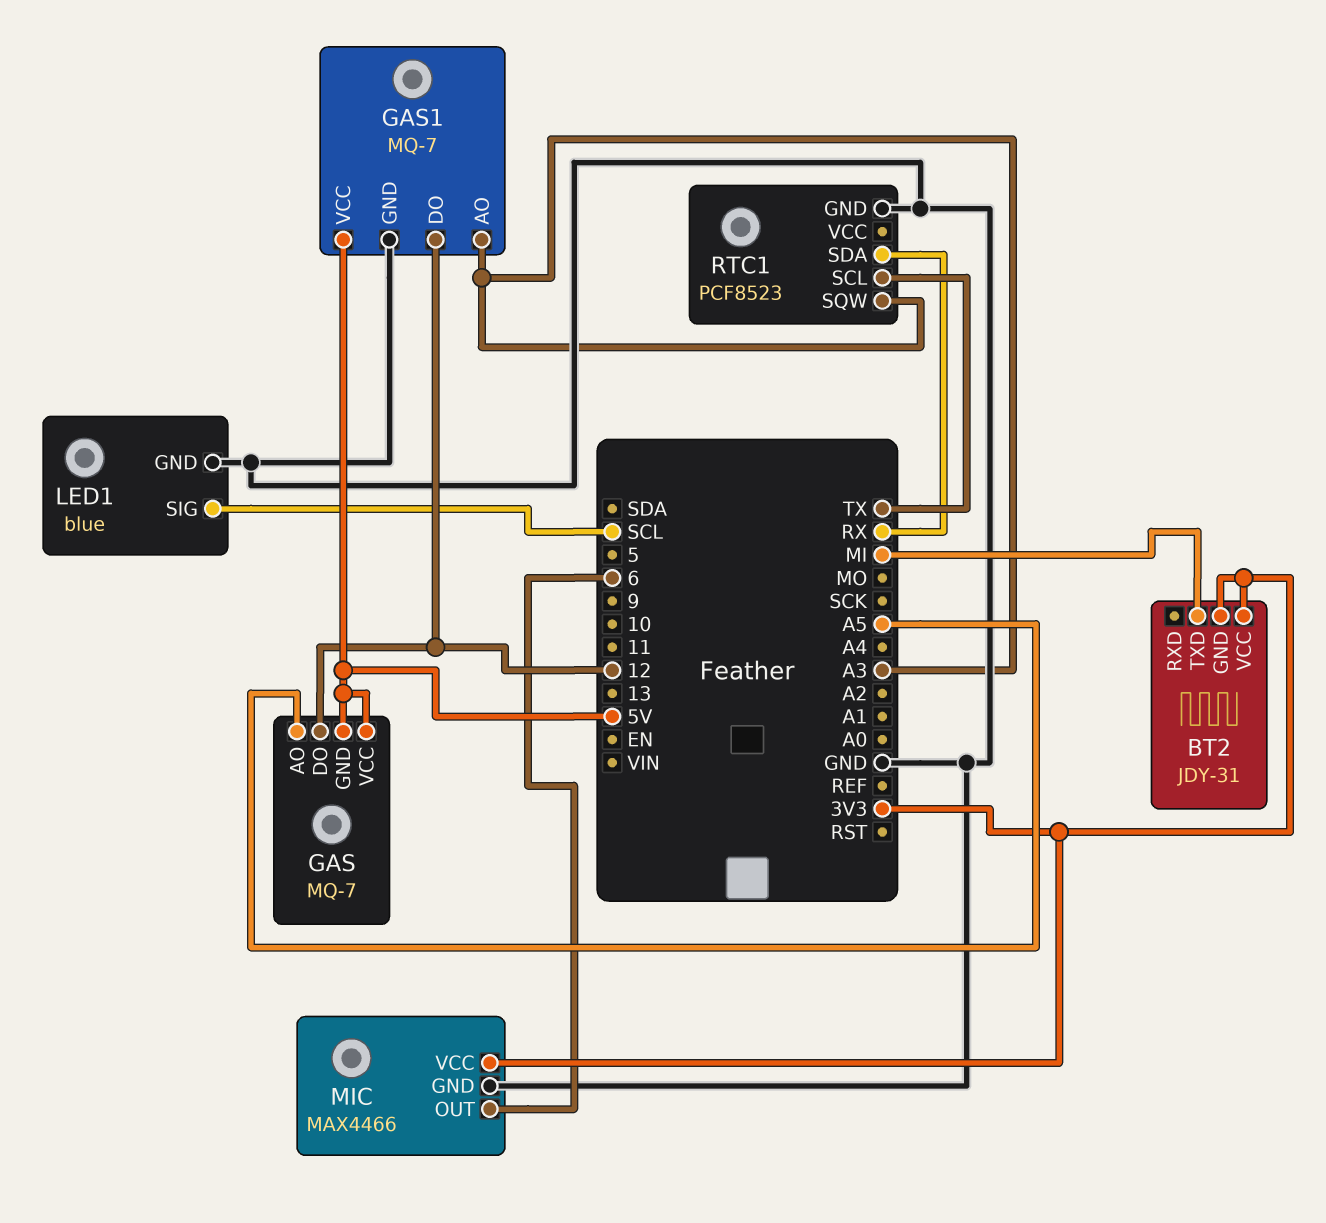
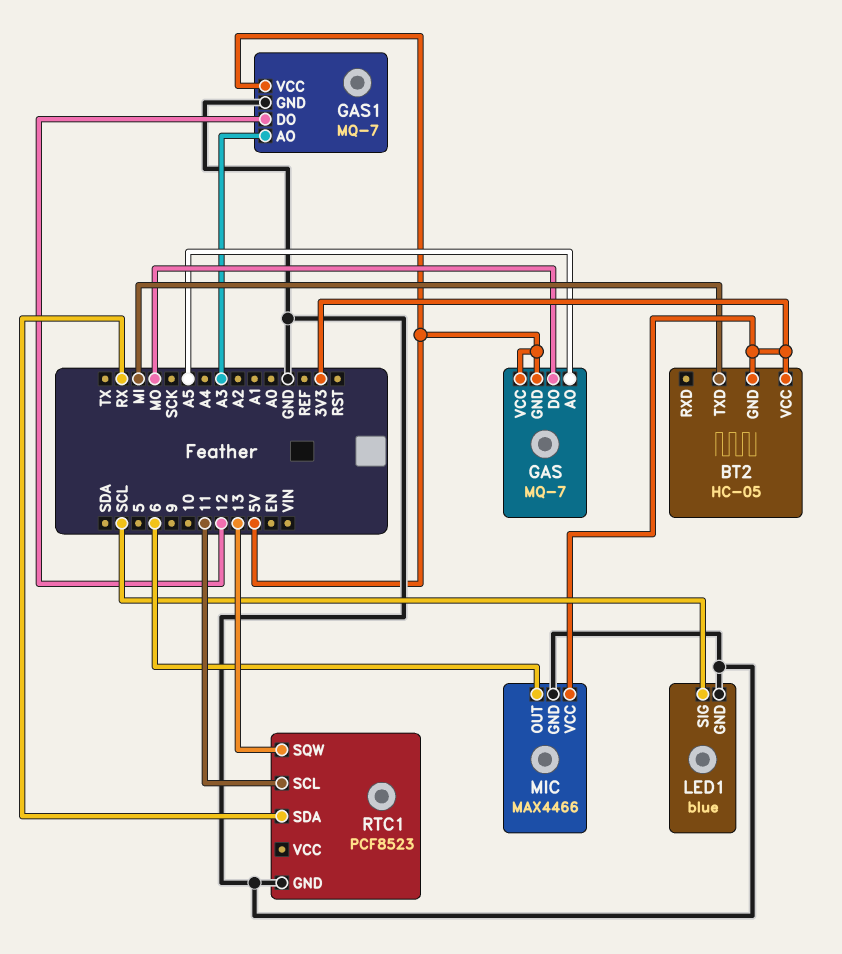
BT2: JDY-31 -> HC-05
GAS pin DO: 12 -> MO
RTC1 pin SCL: TX -> 11
RTC1 pin SQW: A3 -> 13

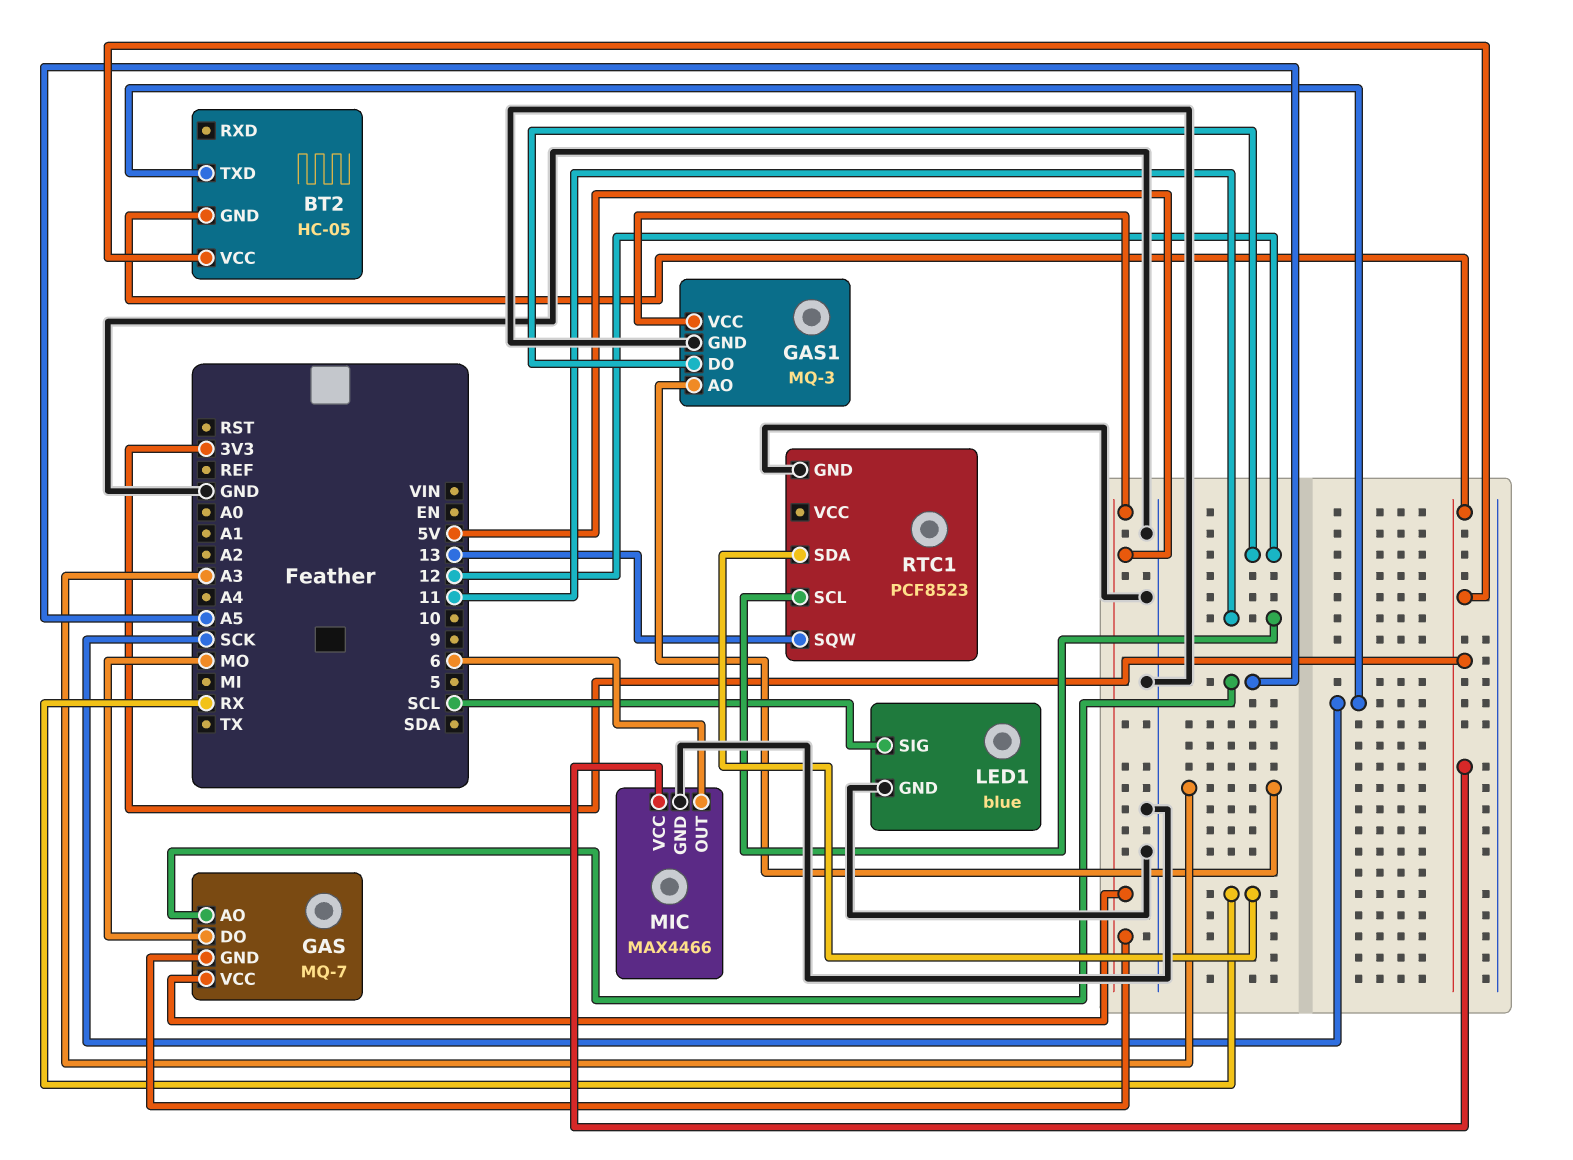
BT2 pin TXD: MI -> SCK
GAS1: MQ-7 -> MQ-3

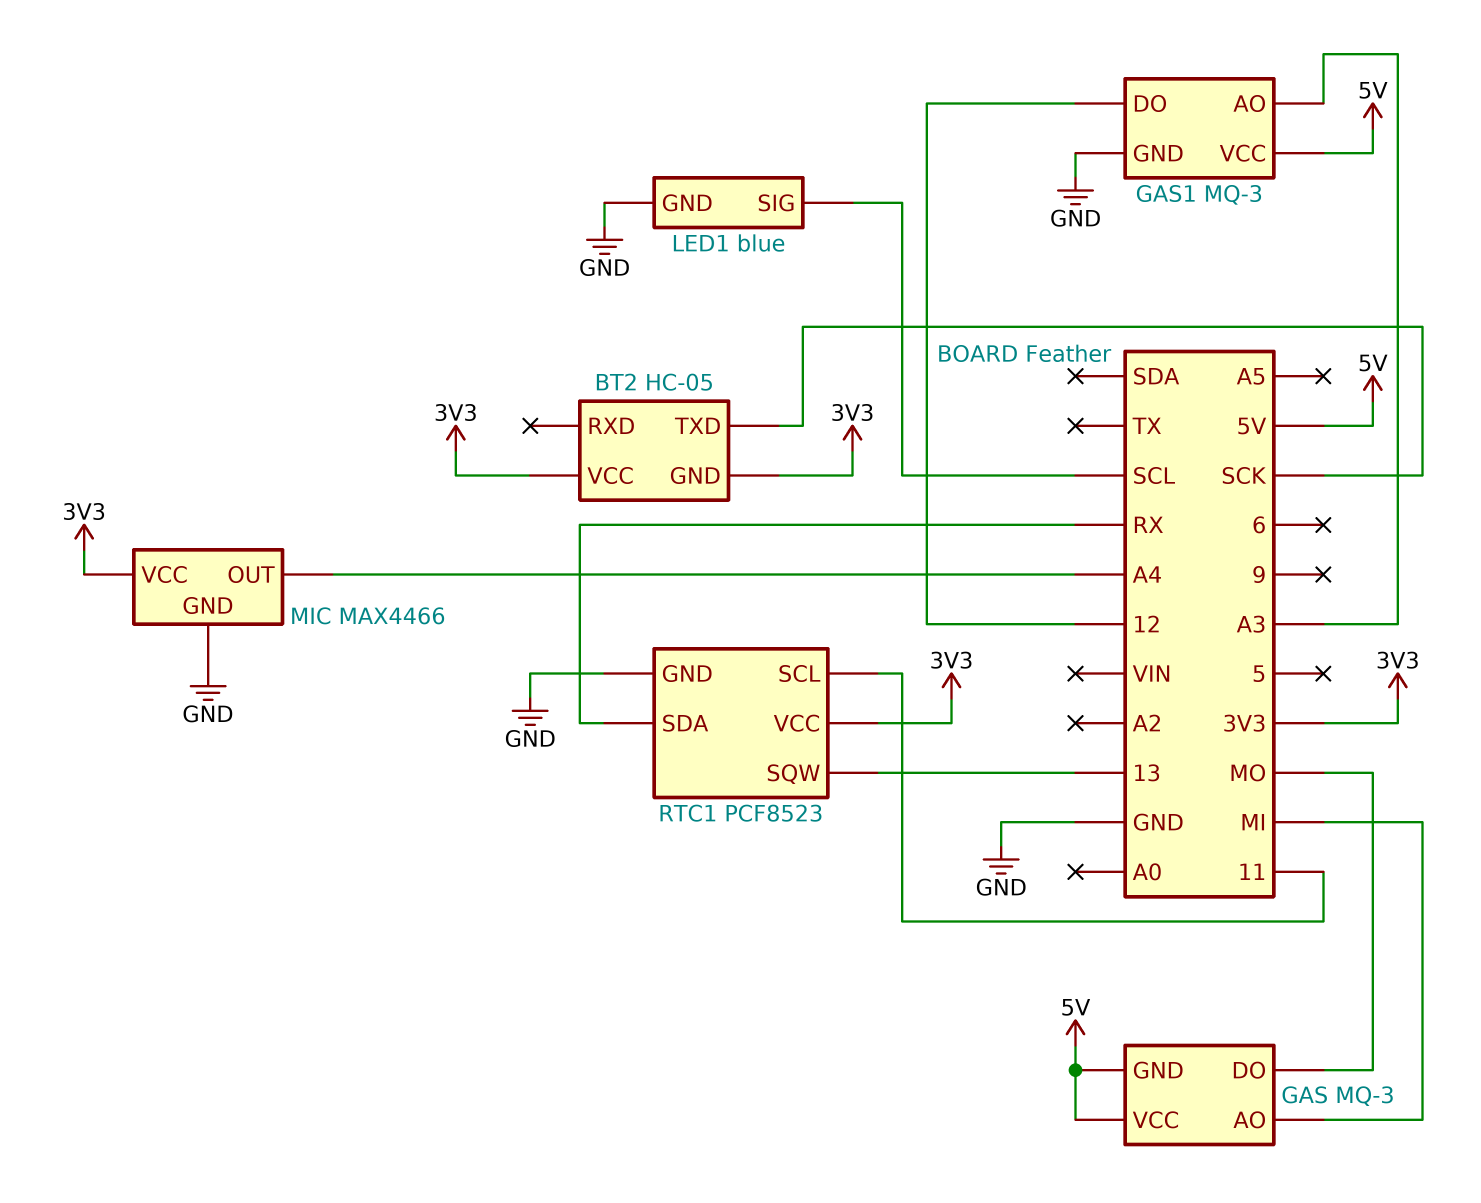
GAS: MQ-7 -> MQ-3
GAS pin AO: A5 -> MI
MIC pin OUT: 6 -> A4
RTC1 pin VCC: none -> 3V3

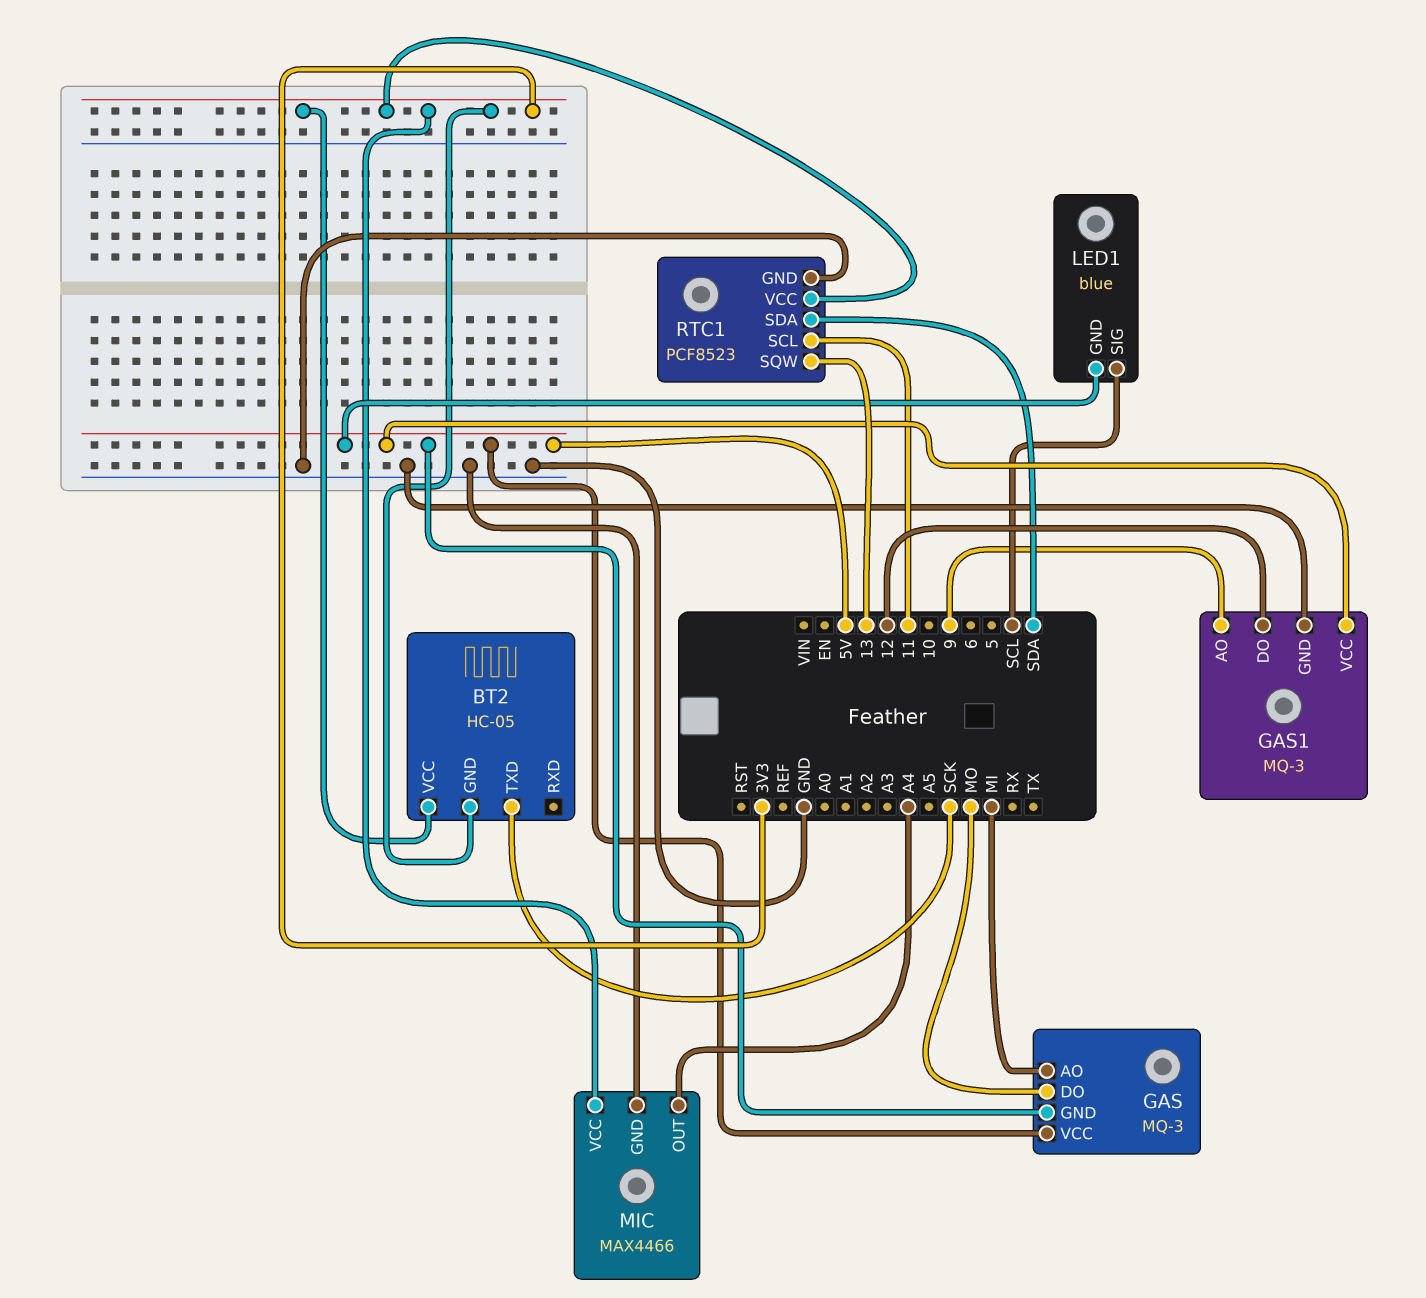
GAS1 pin AO: A3 -> 9
LED1 pin GND: GND -> 5V
RTC1 pin SDA: RX -> SDA

